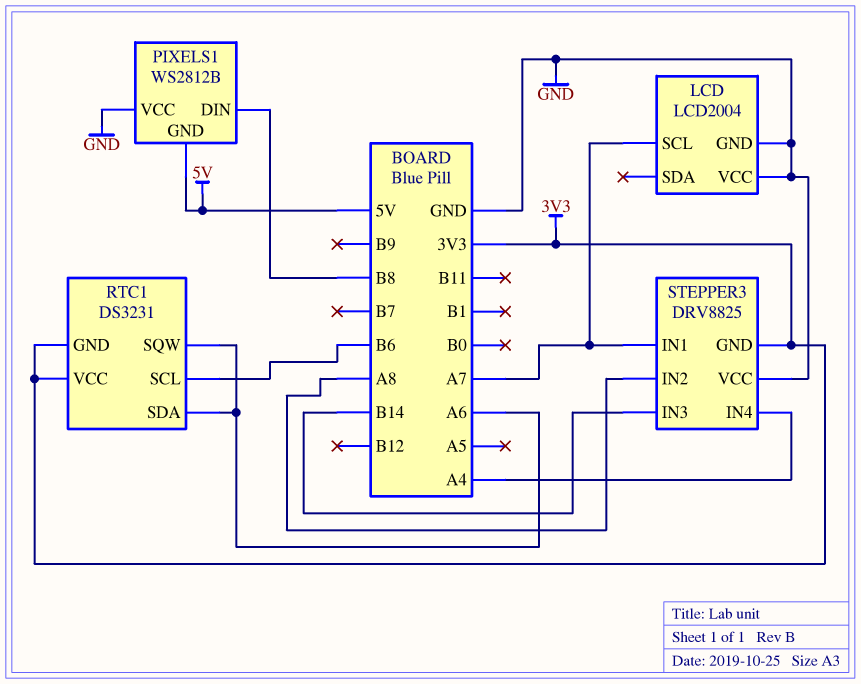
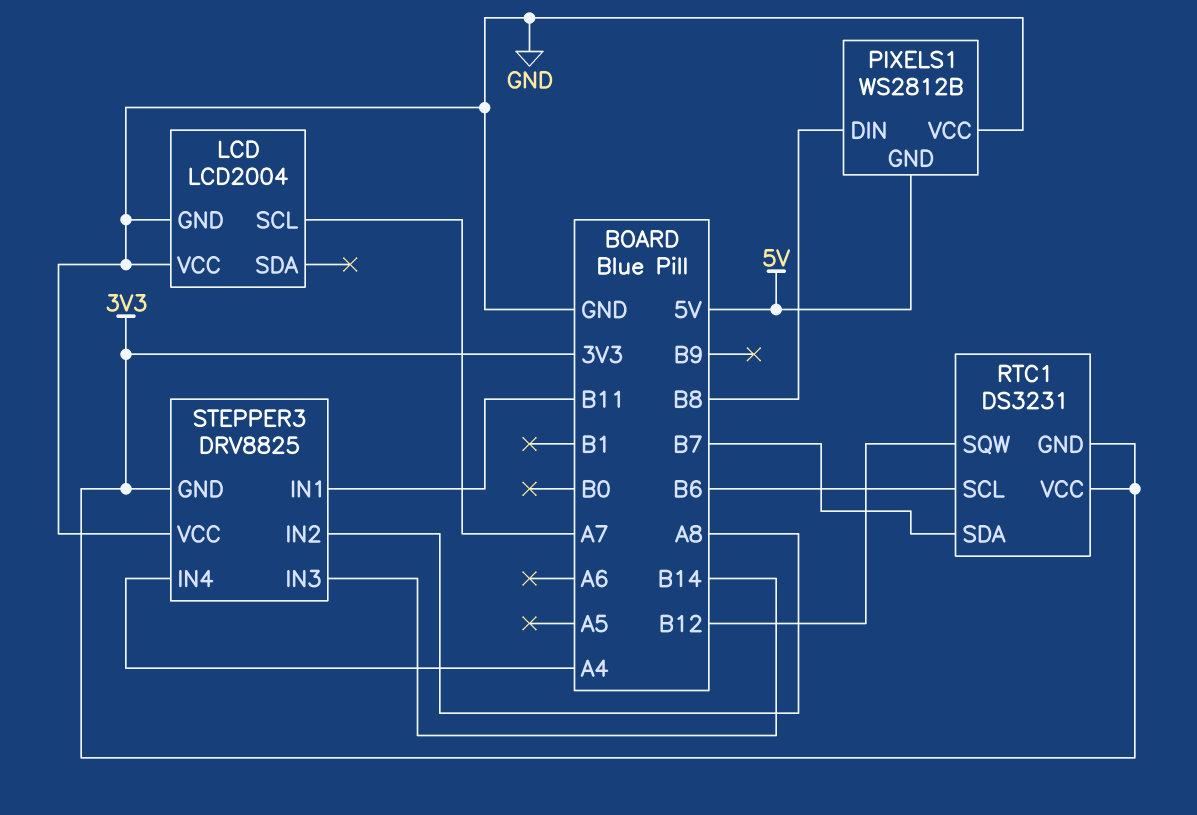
RTC1 pin SDA: A6 -> B7
RTC1 pin SQW: A6 -> B12
STEPPER3 pin IN1: A7 -> B11

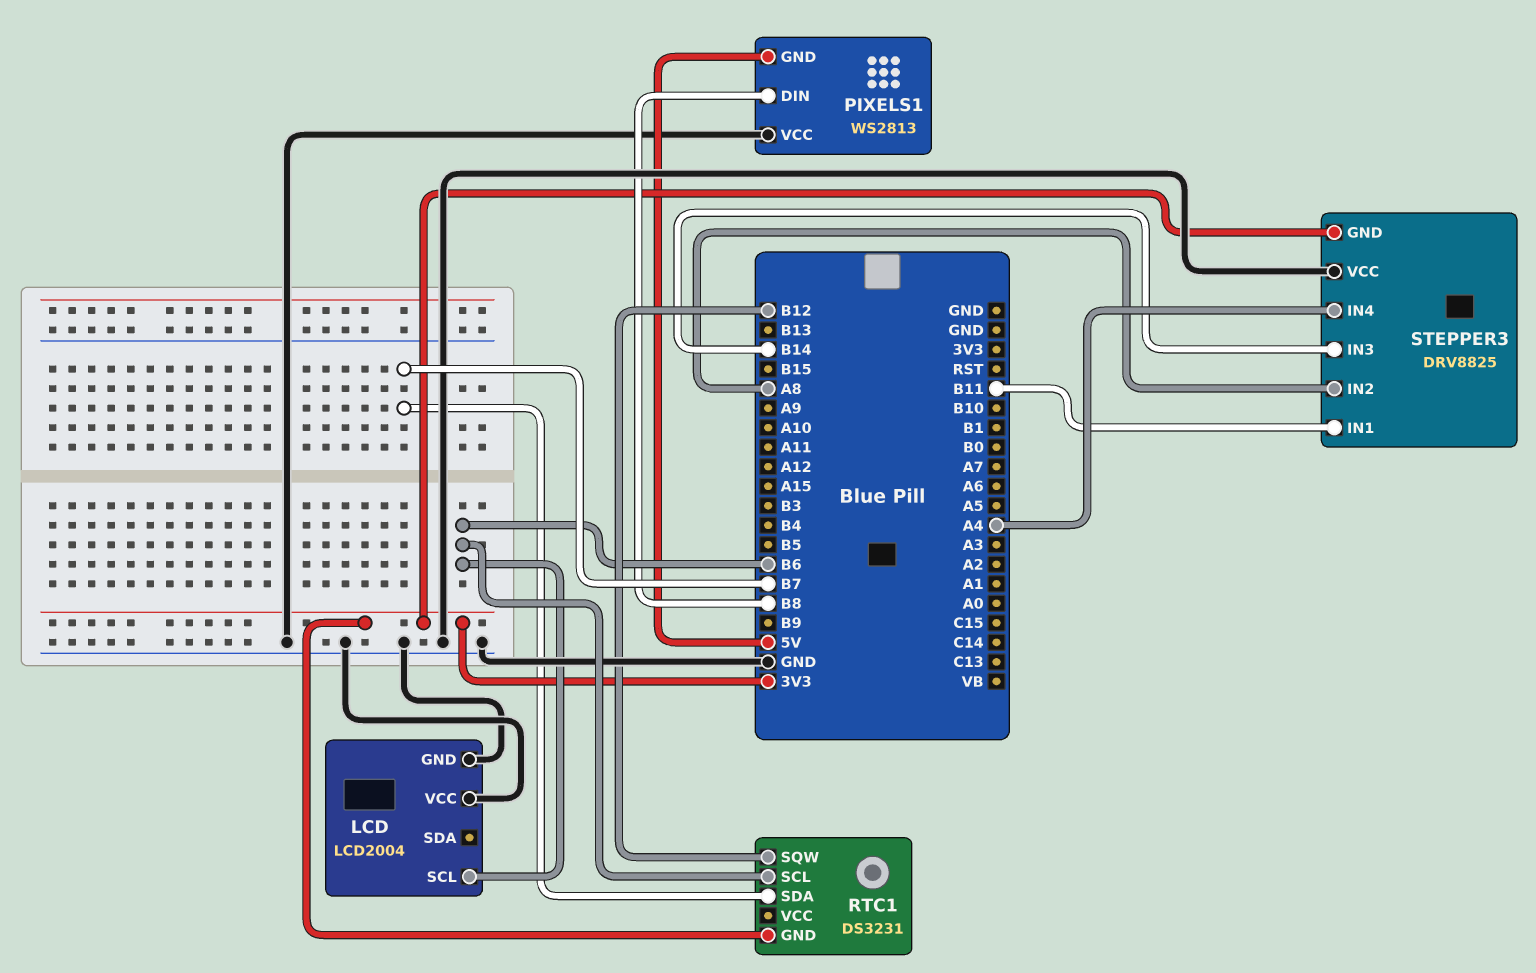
LCD pin SCL: A7 -> B6
PIXELS1: WS2812B -> WS2813
RTC1 pin VCC: 3V3 -> none

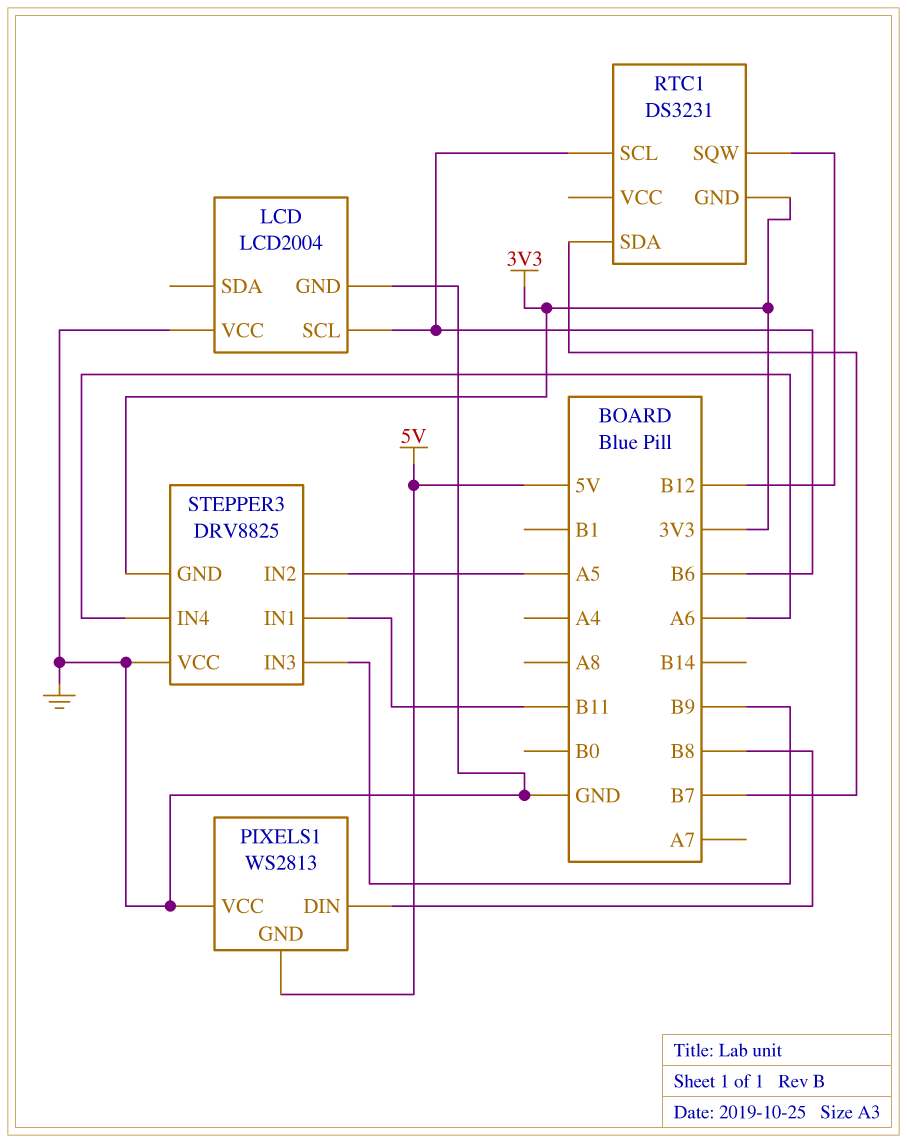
STEPPER3 pin IN2: A8 -> A5
STEPPER3 pin IN3: B14 -> B9
STEPPER3 pin IN4: A4 -> A6

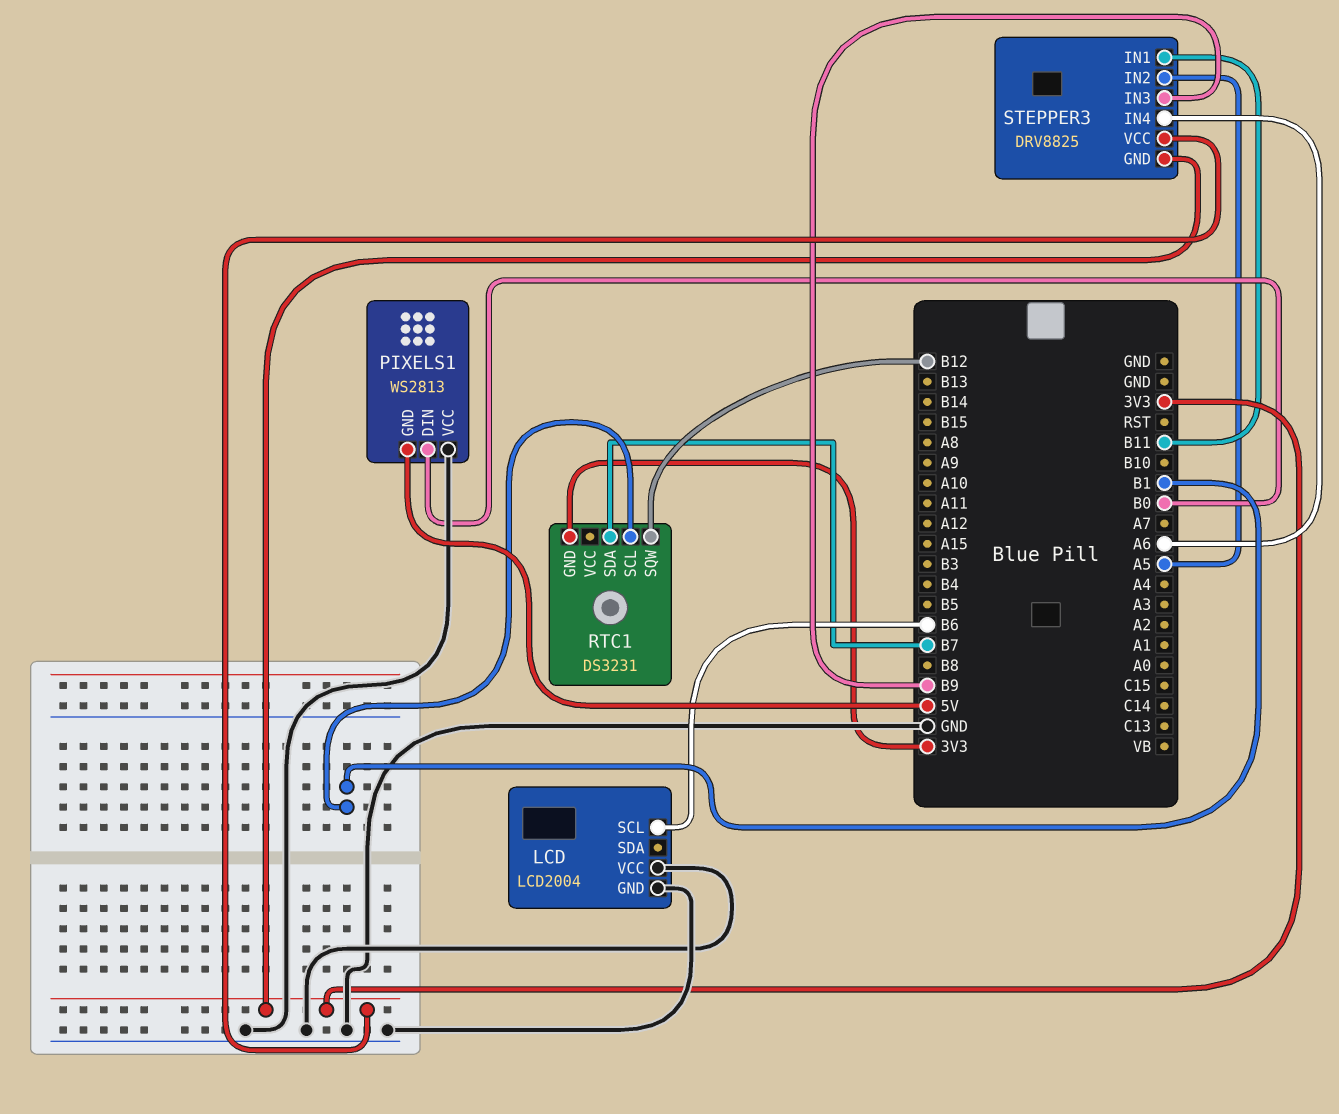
PIXELS1 pin DIN: B8 -> B0
RTC1 pin SCL: B6 -> B1
STEPPER3 pin VCC: GND -> 3V3

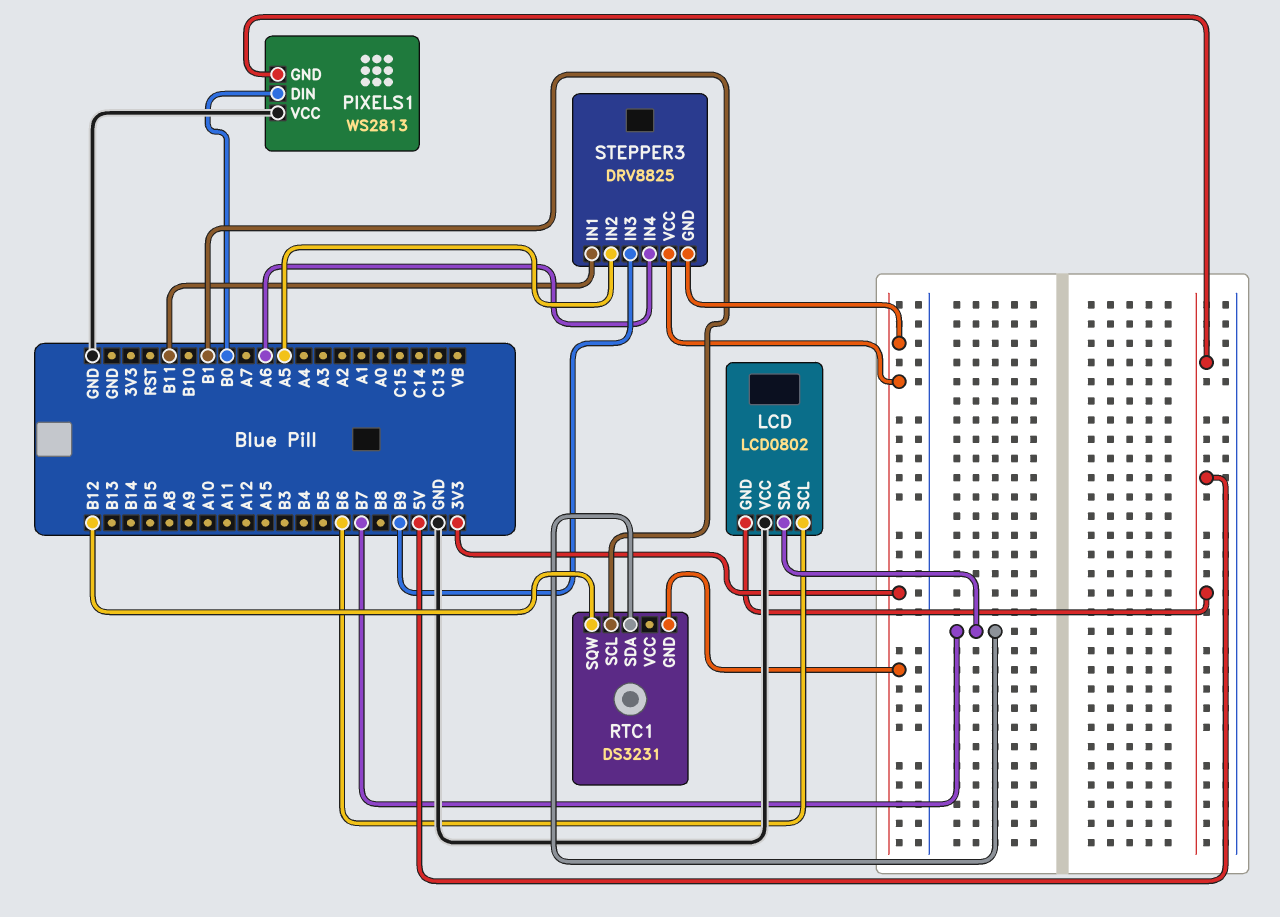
LCD: LCD2004 -> LCD0802
LCD pin GND: GND -> 5V
LCD pin SDA: none -> B7

